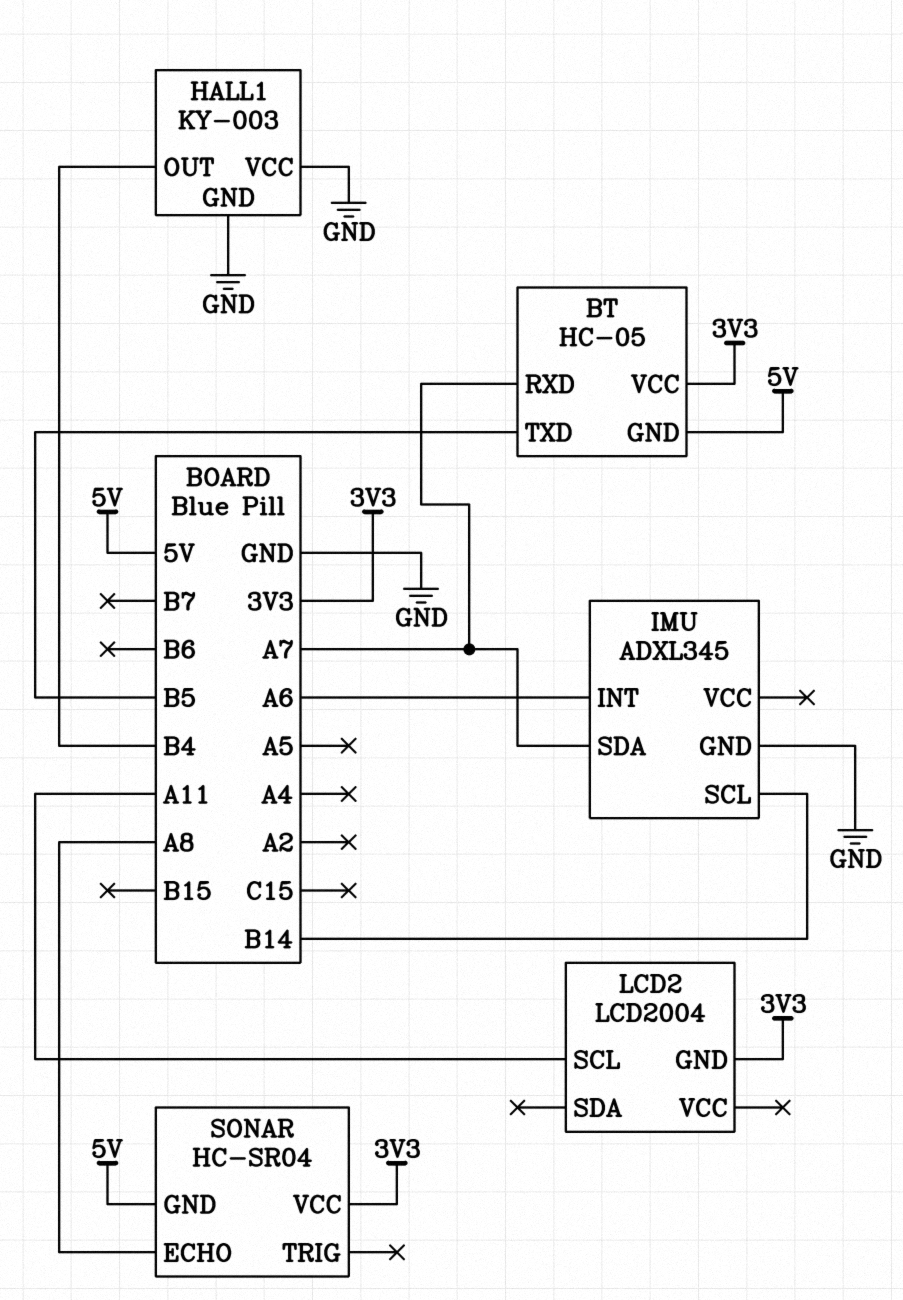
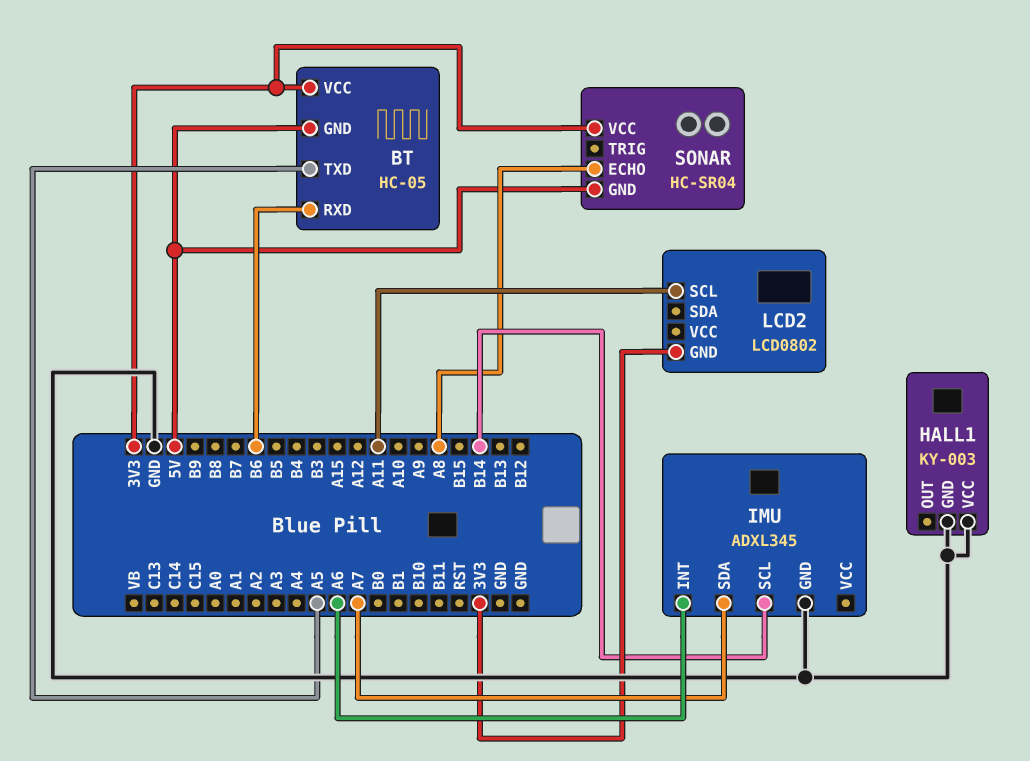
BT pin RXD: A7 -> B6
BT pin TXD: B5 -> A5
HALL1 pin OUT: B4 -> none
LCD2: LCD2004 -> LCD0802

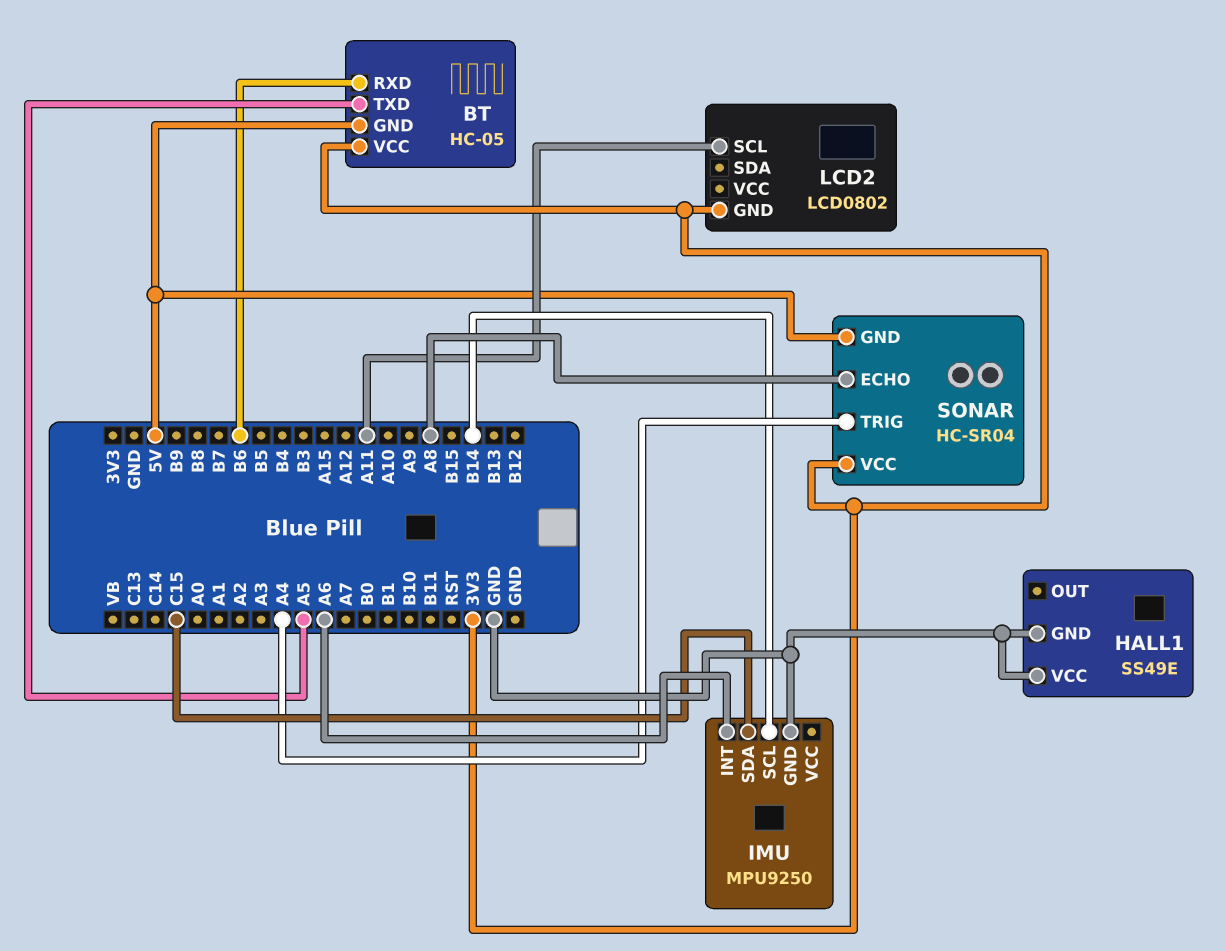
HALL1: KY-003 -> SS49E
IMU: ADXL345 -> MPU9250
IMU pin SDA: A7 -> C15
SONAR pin TRIG: none -> A4

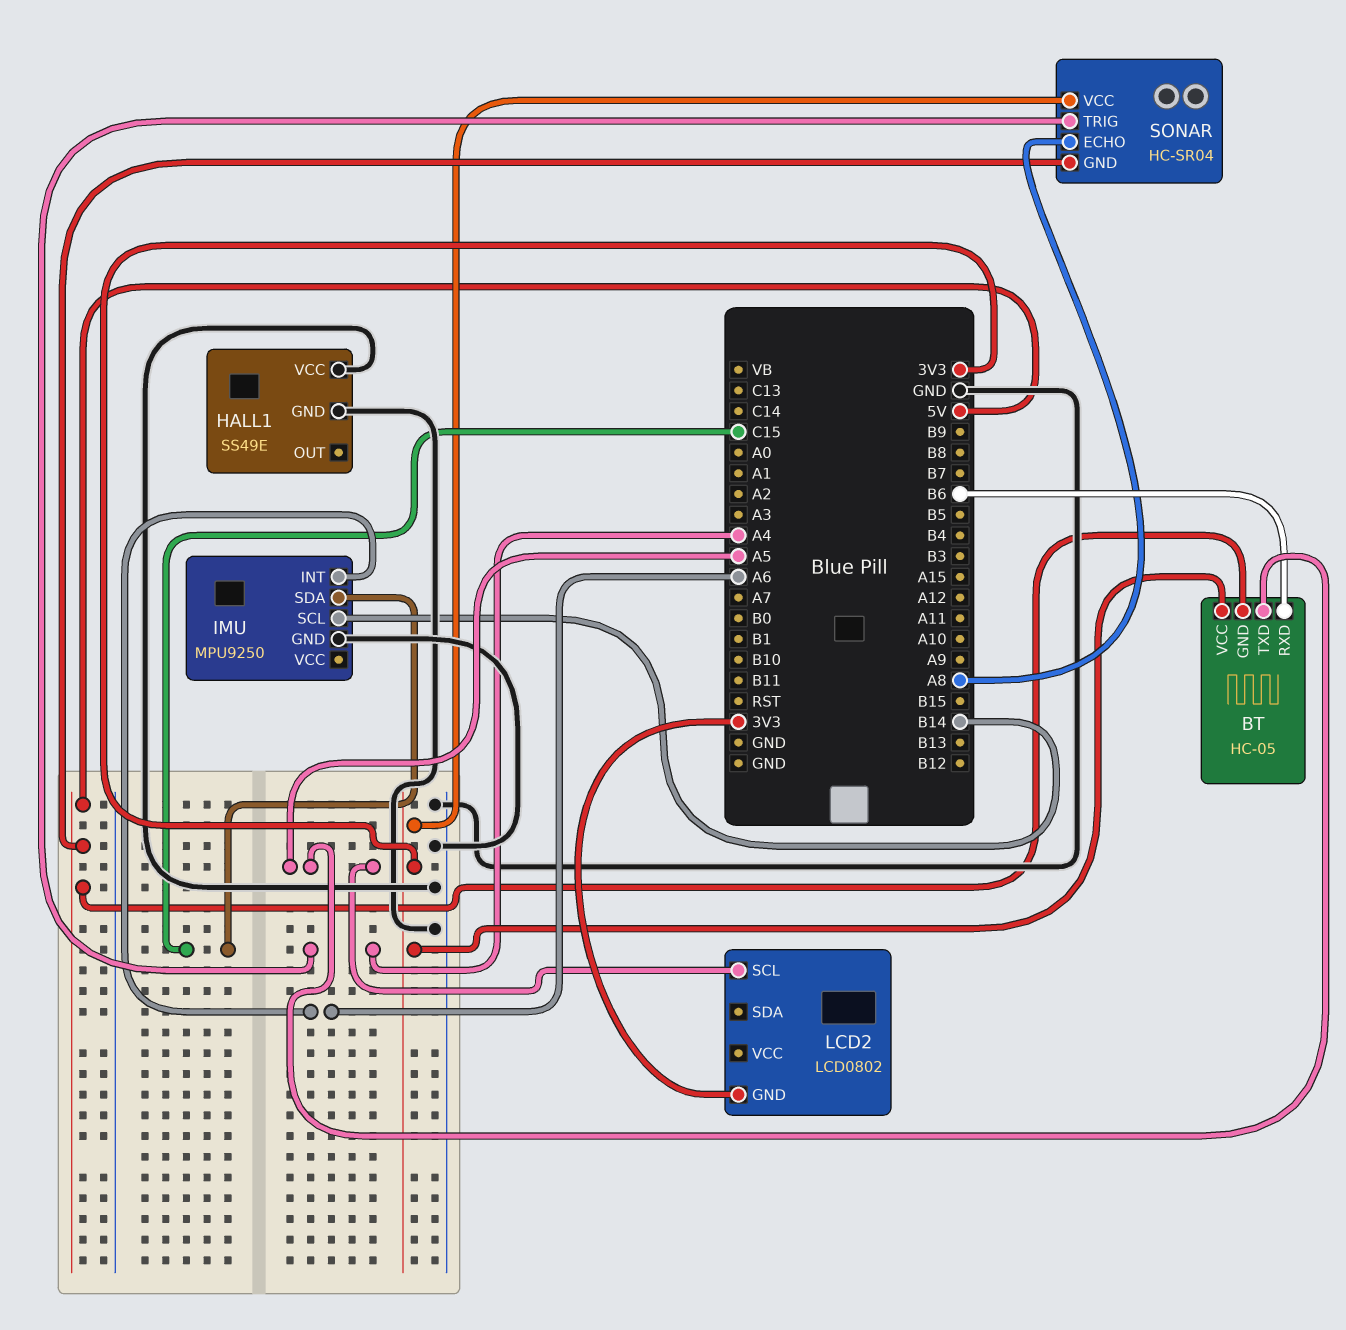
LCD2 pin SCL: A11 -> A5

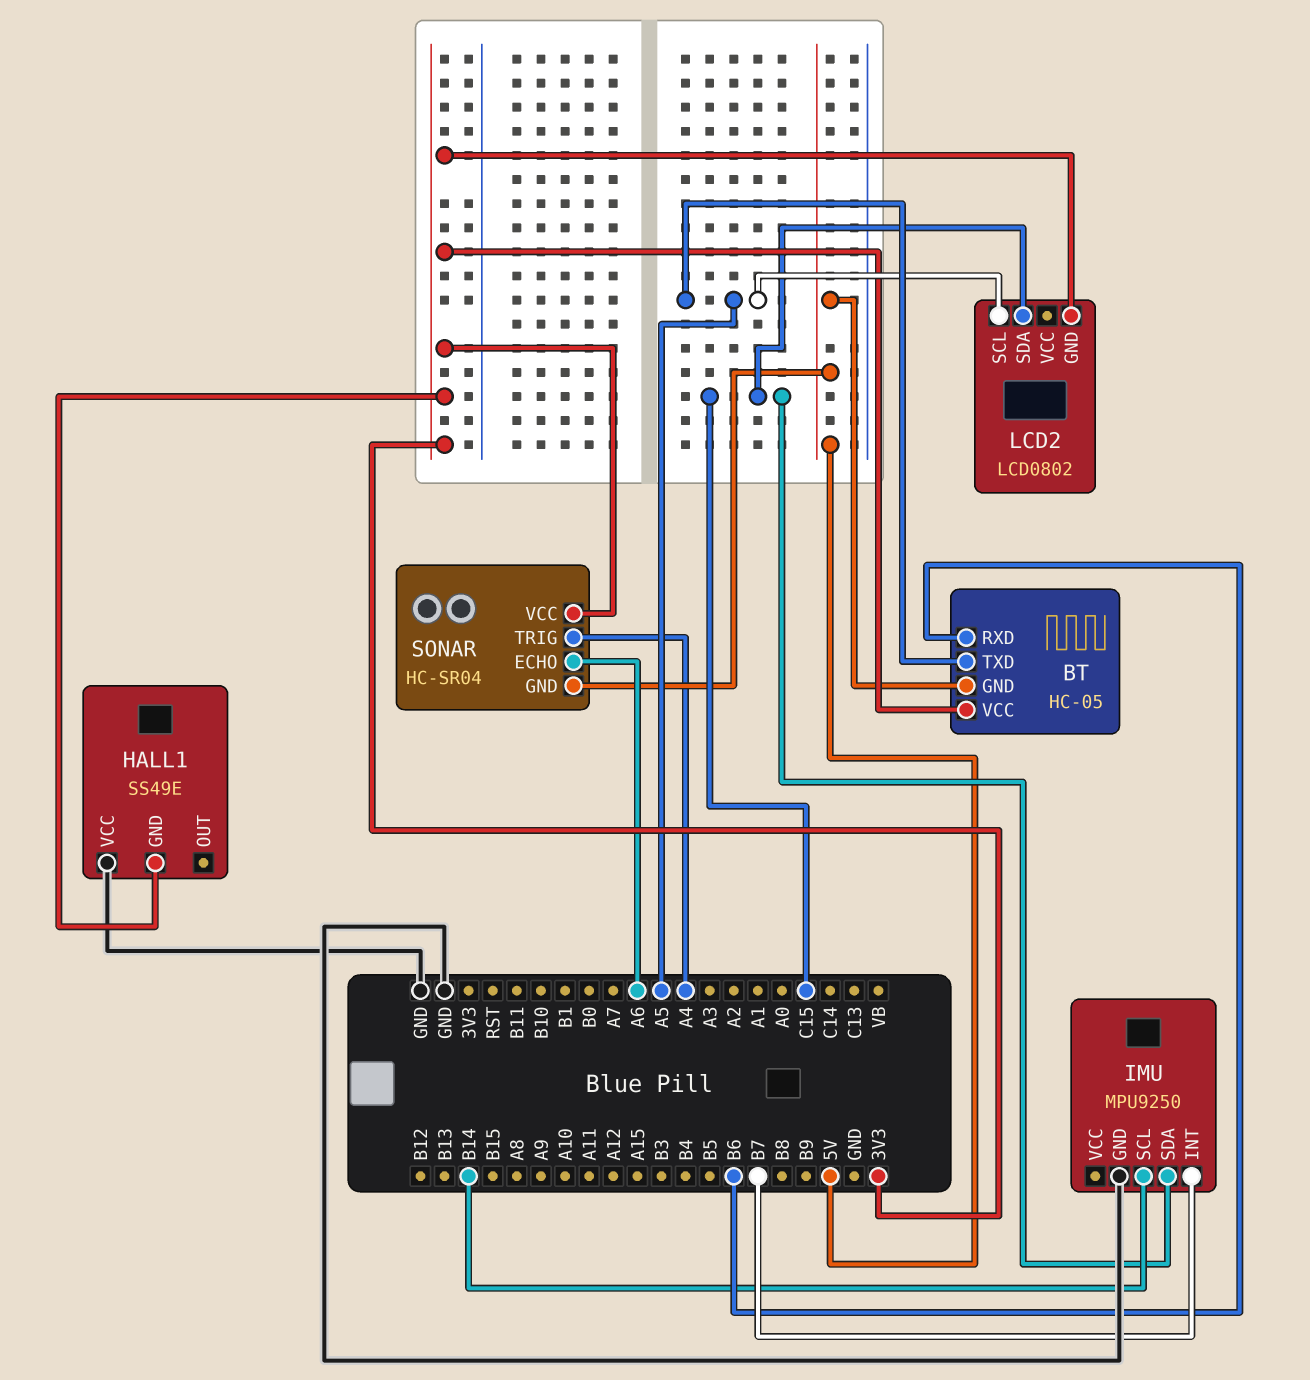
HALL1 pin GND: GND -> 3V3
IMU pin INT: A6 -> B7
LCD2 pin SDA: none -> C15
SONAR pin ECHO: A8 -> A6

